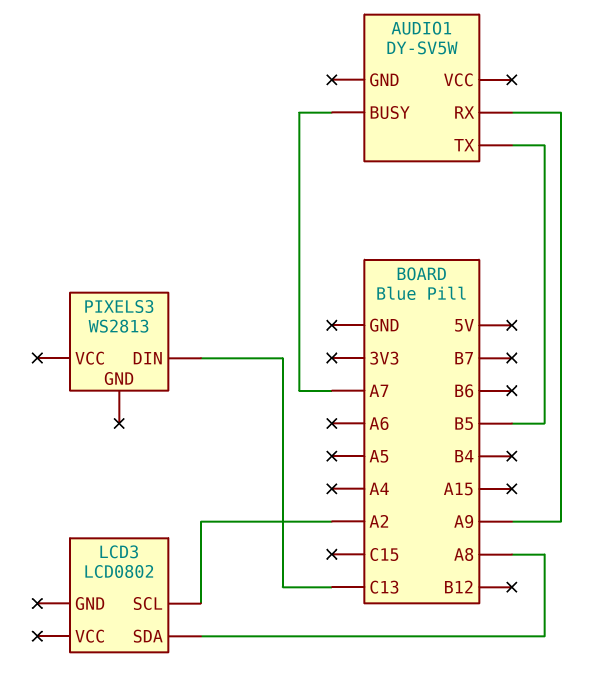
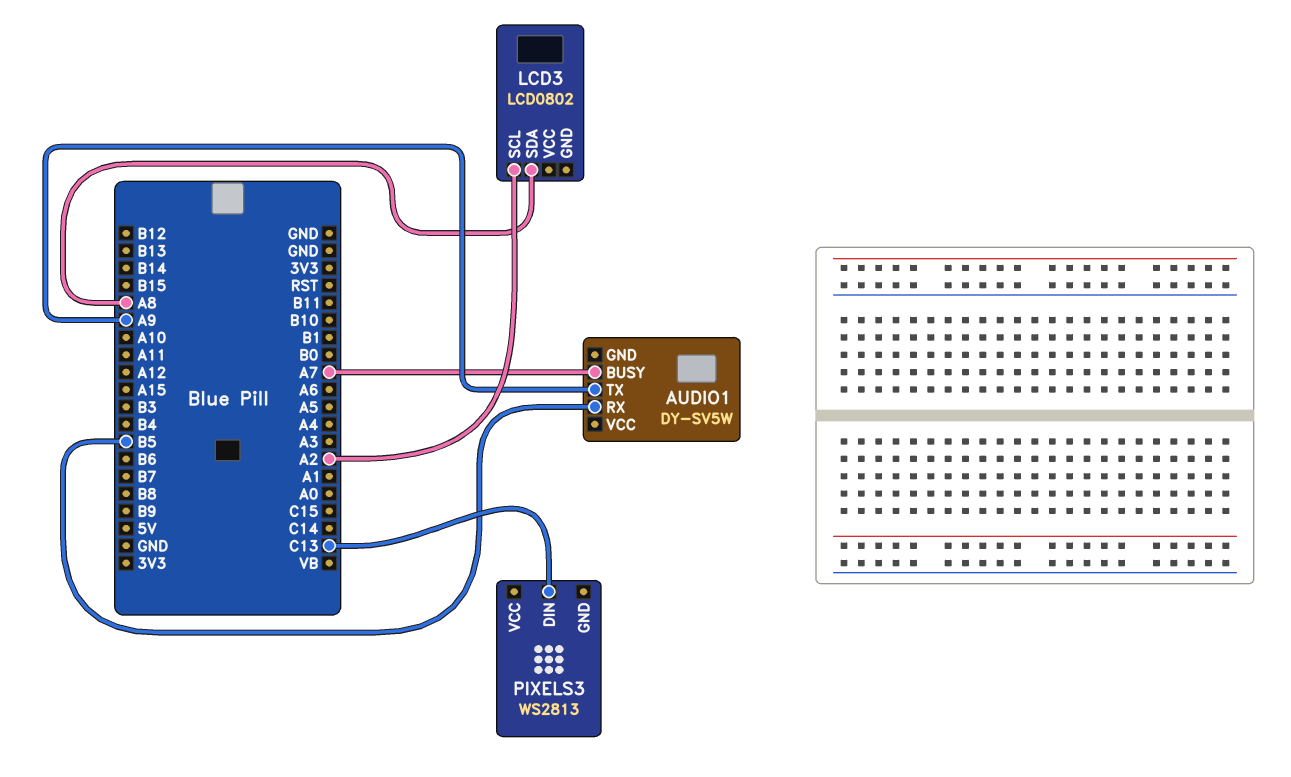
AUDIO1 pin RX: A9 -> B5
AUDIO1 pin TX: B5 -> A9

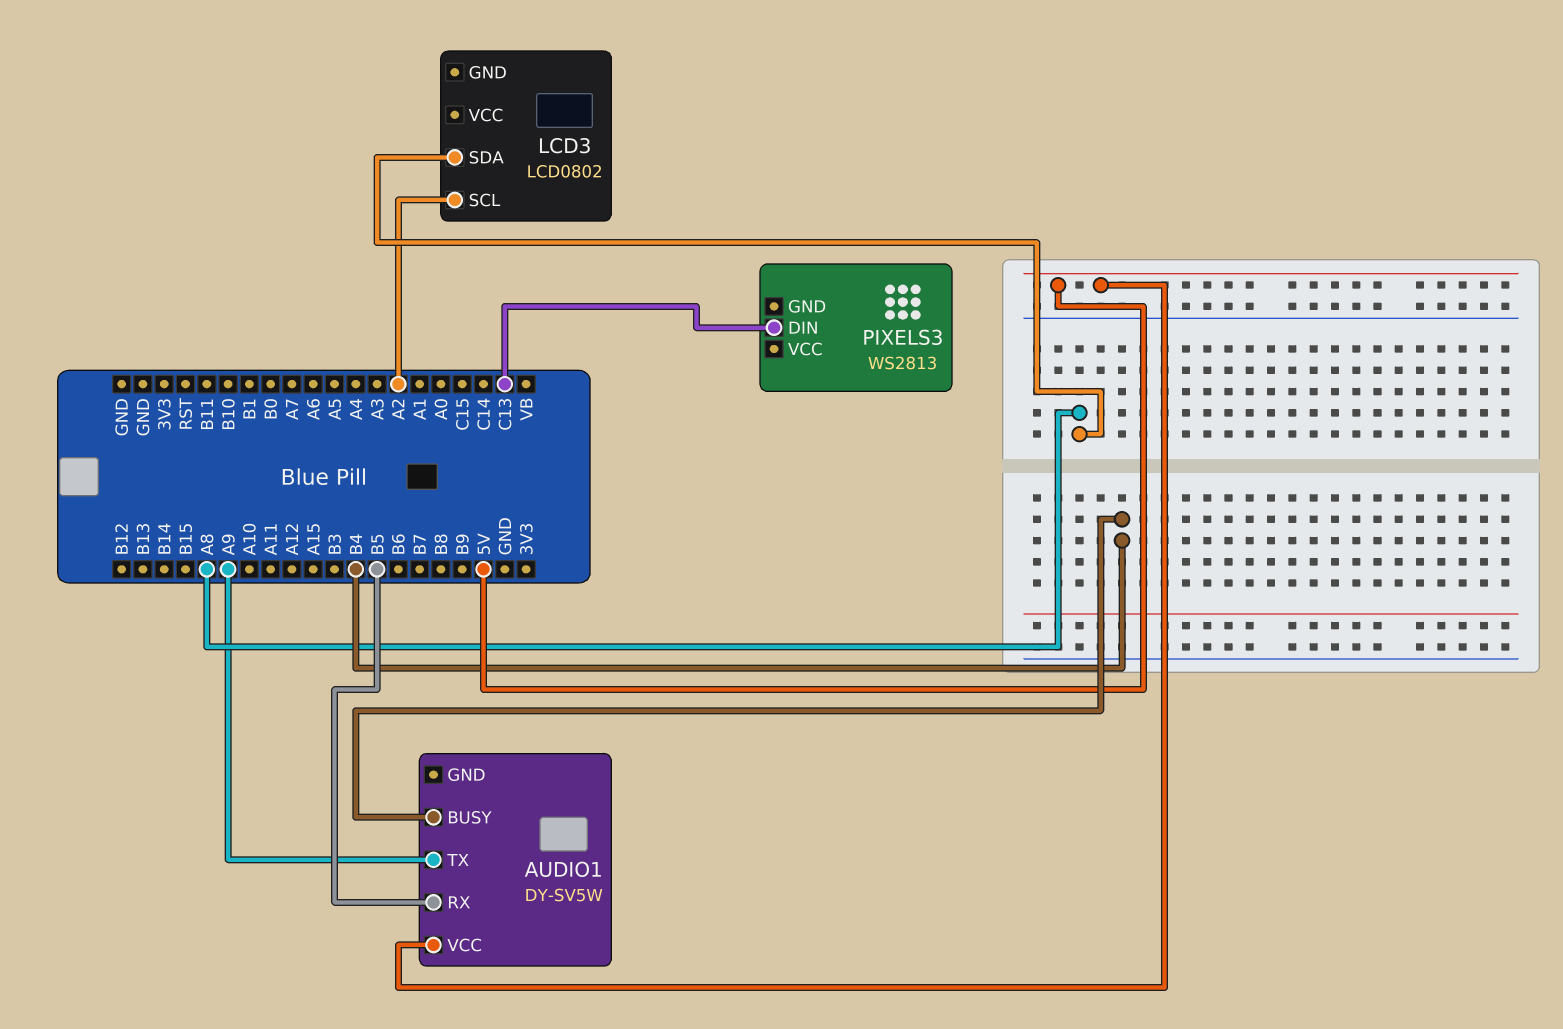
AUDIO1 pin BUSY: A7 -> B4
AUDIO1 pin VCC: none -> 5V

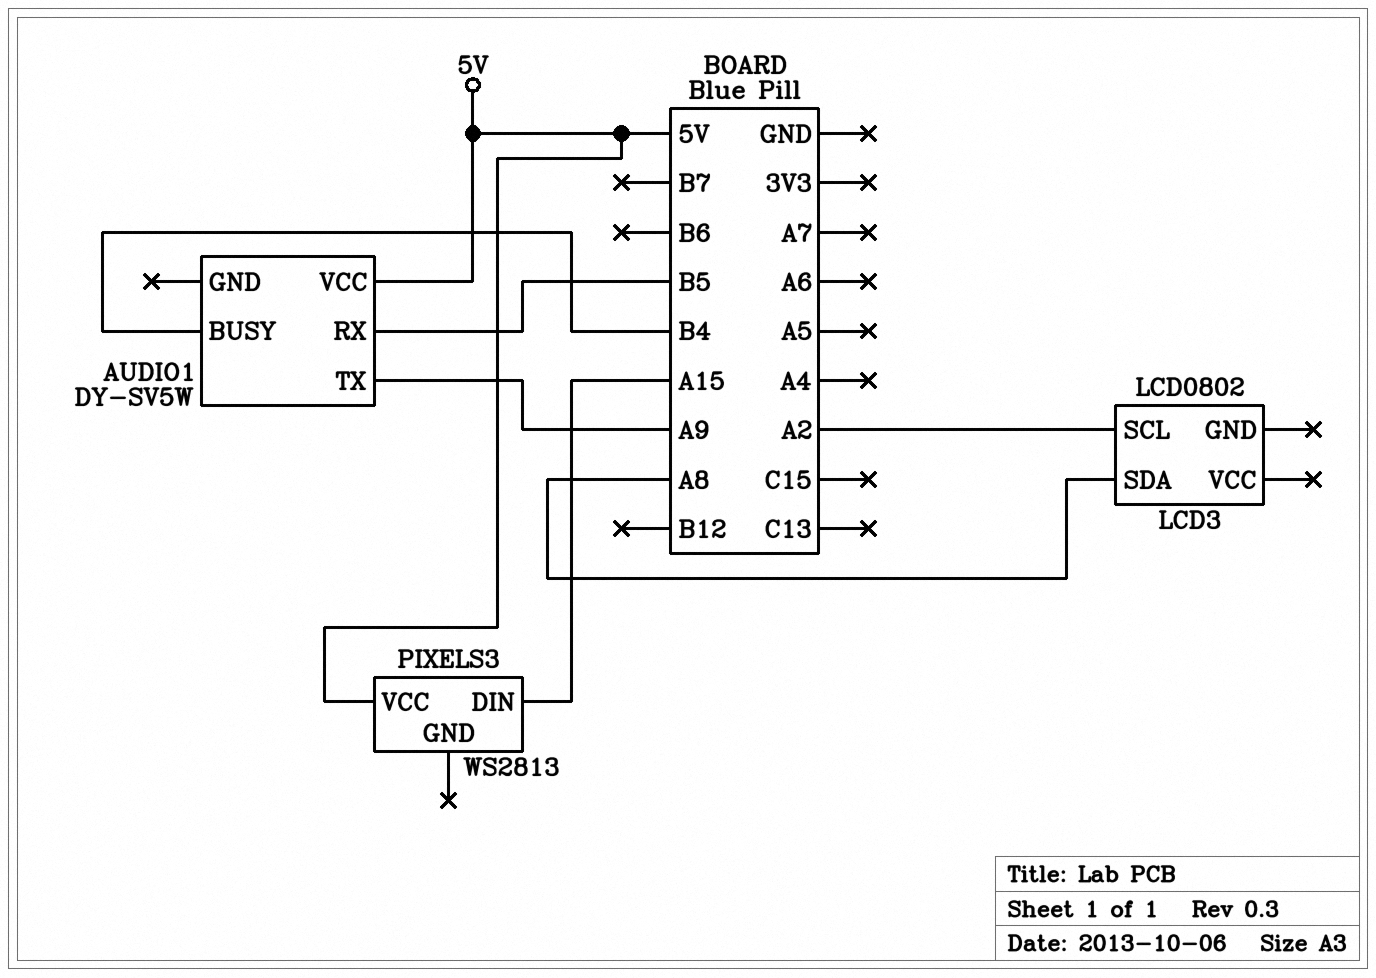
PIXELS3 pin DIN: C13 -> A15
PIXELS3 pin VCC: none -> 5V

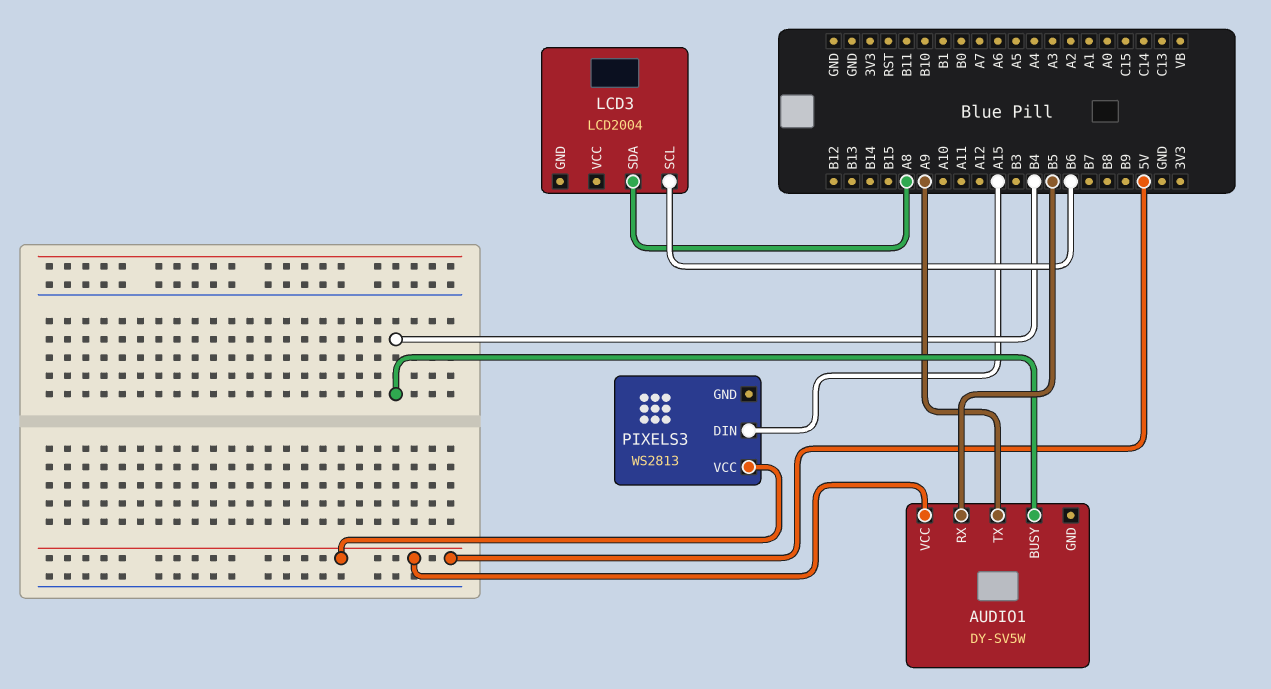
LCD3: LCD0802 -> LCD2004
LCD3 pin SCL: A2 -> B6

